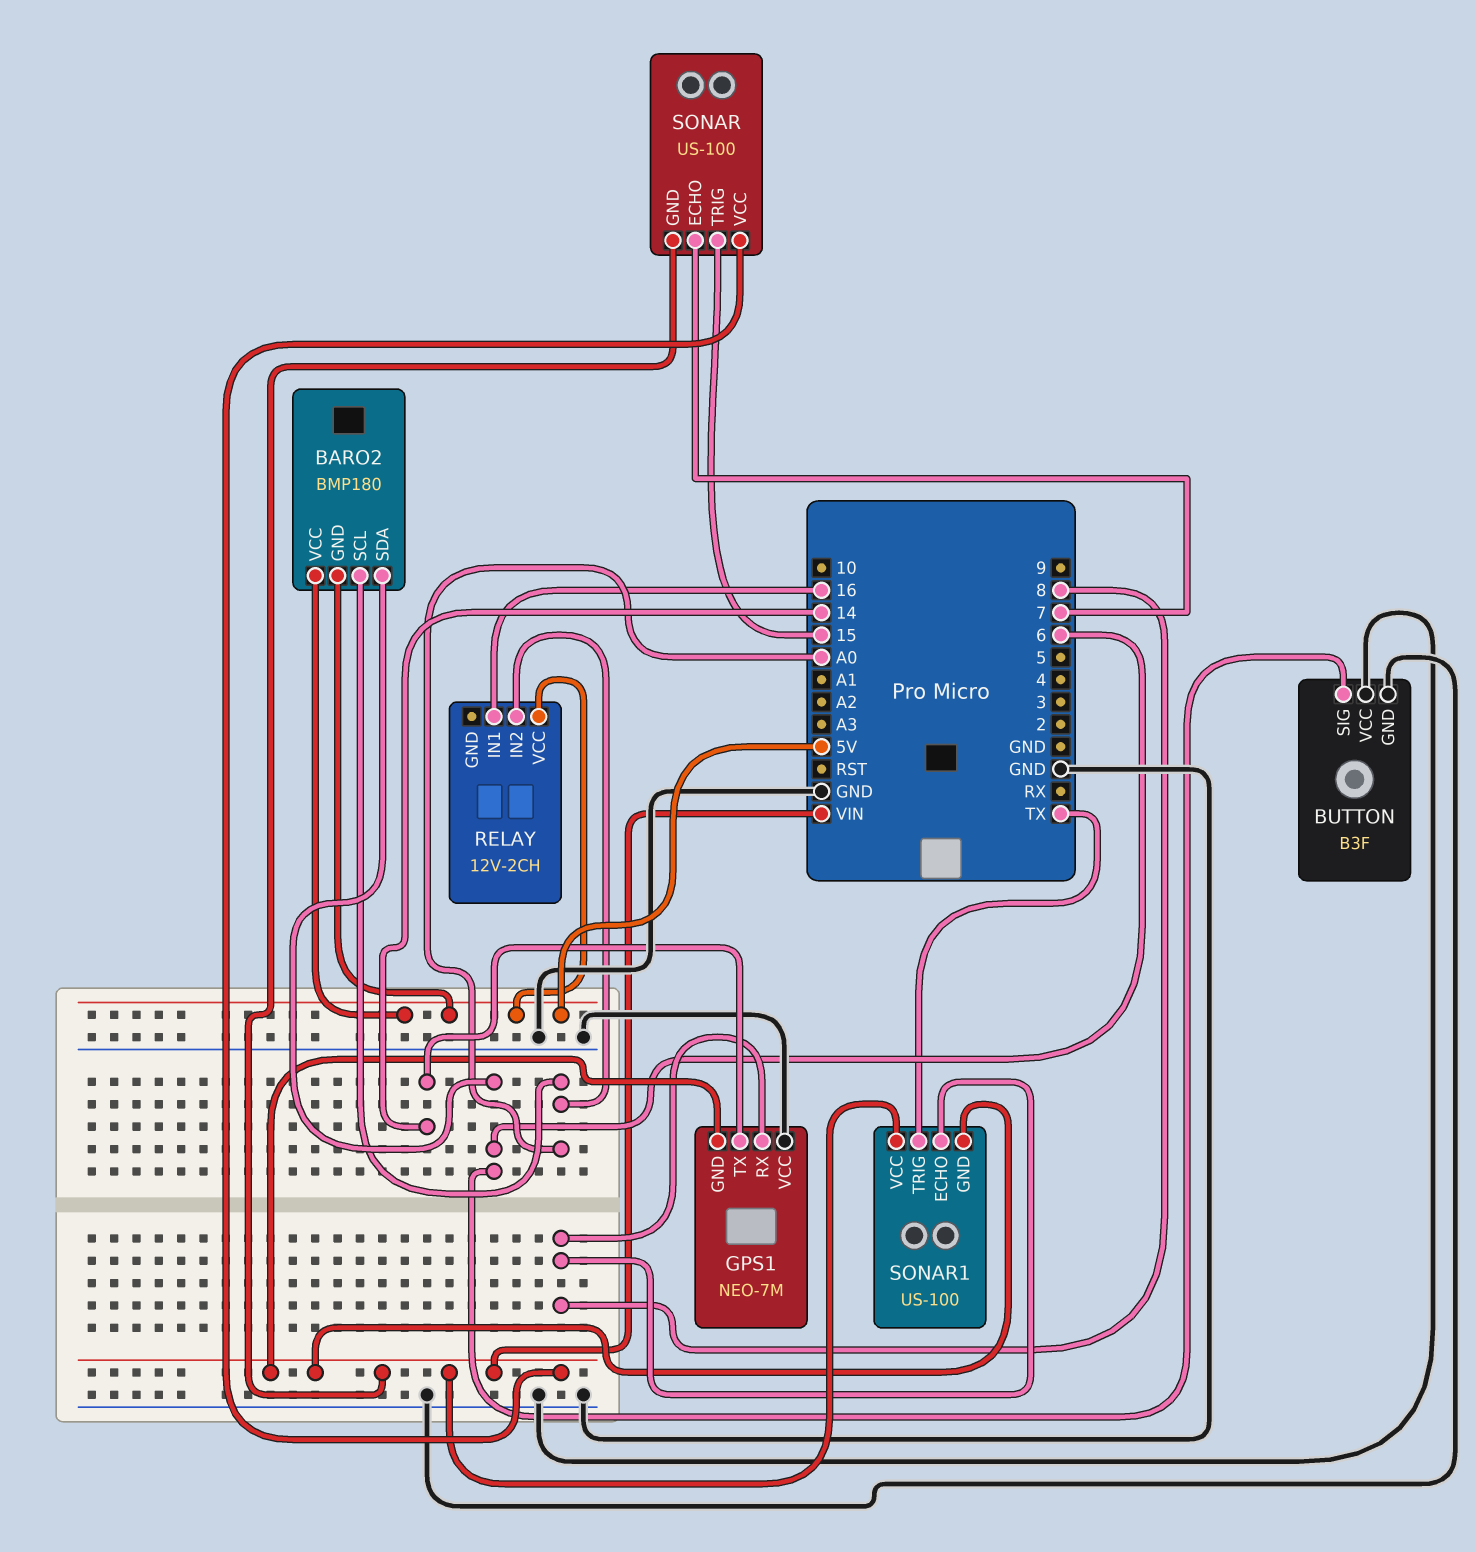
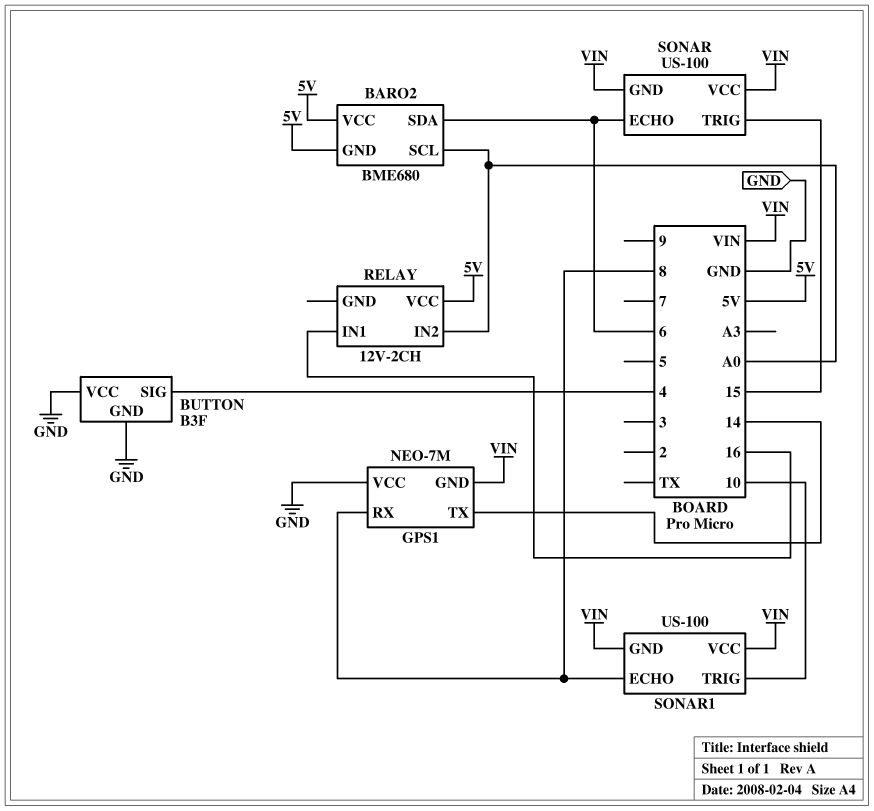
BARO2: BMP180 -> BME680
BUTTON pin SIG: 6 -> 4
SONAR pin ECHO: 7 -> 6
SONAR1 pin TRIG: TX -> 10

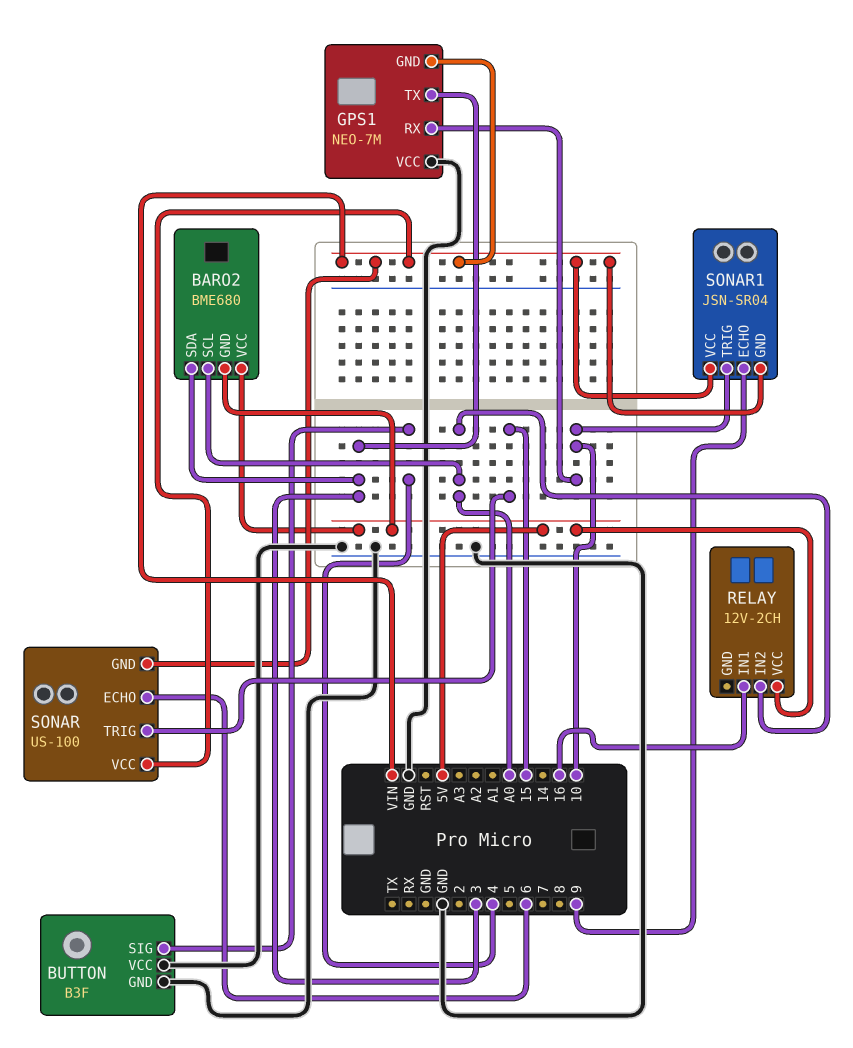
BARO2 pin SDA: 6 -> 3
GPS1 pin RX: 8 -> 10
GPS1 pin TX: 14 -> 3
SONAR1: US-100 -> JSN-SR04
SONAR1 pin ECHO: 8 -> 9

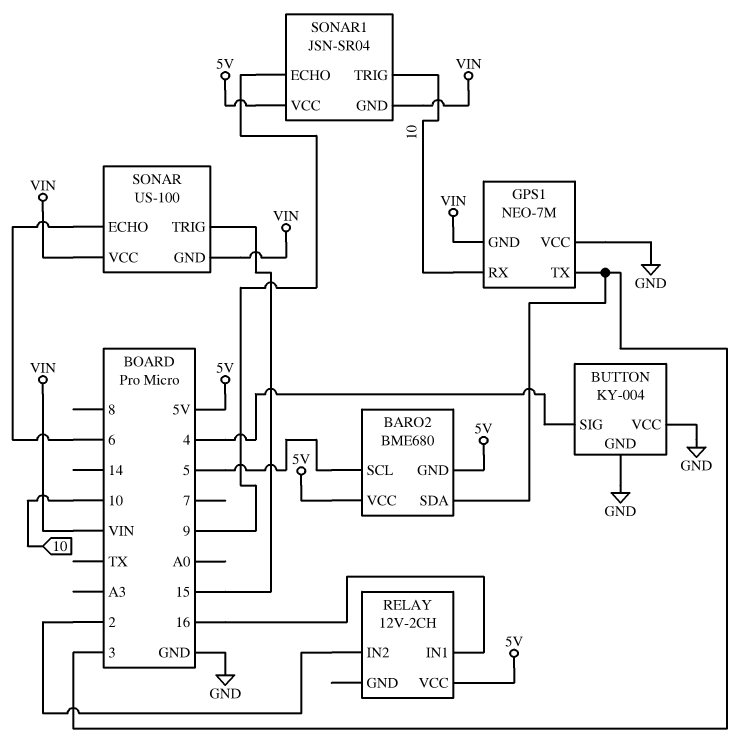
BARO2 pin SCL: A0 -> 5
BUTTON: B3F -> KY-004
RELAY pin IN2: A0 -> 2
SONAR1 pin VCC: VIN -> 5V

